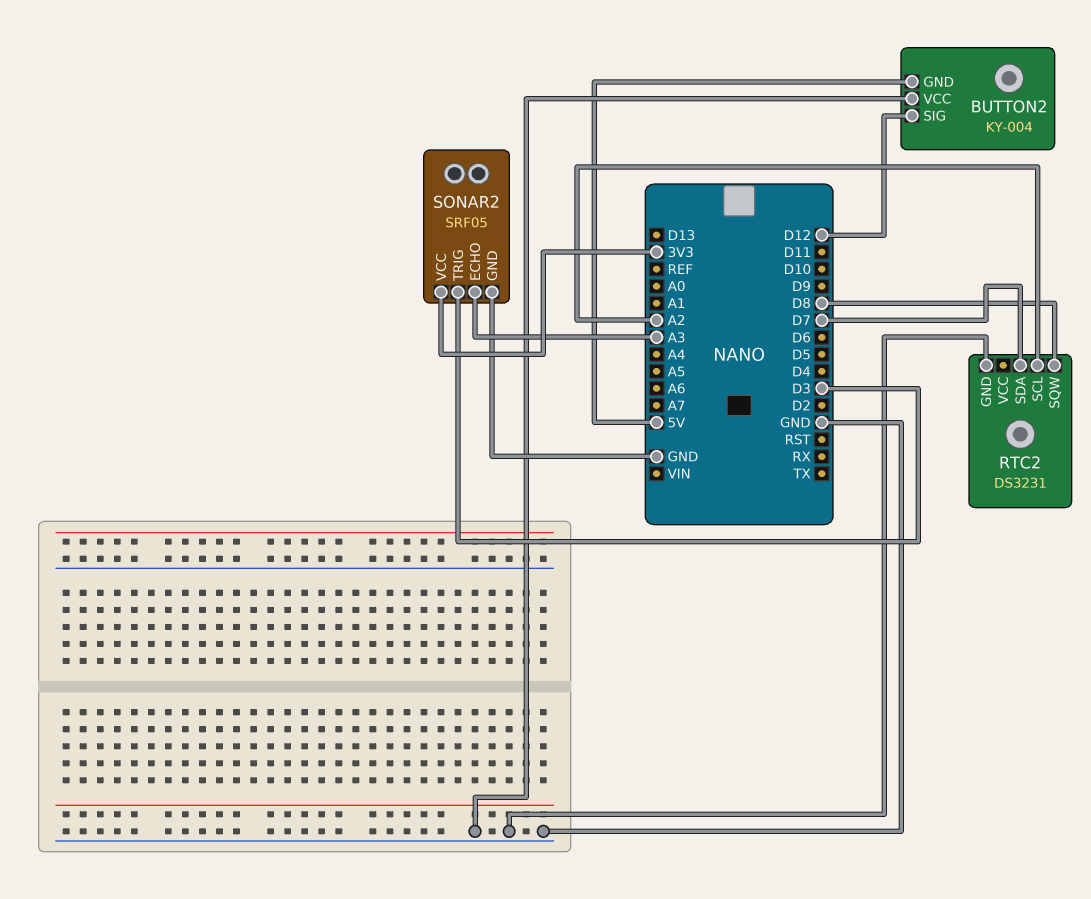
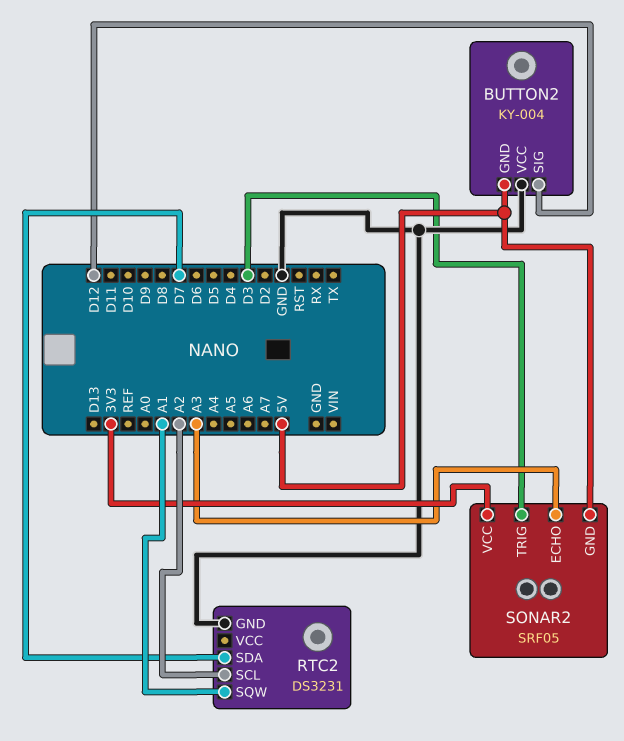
RTC2 pin SQW: D8 -> A1
SONAR2 pin GND: GND -> 5V

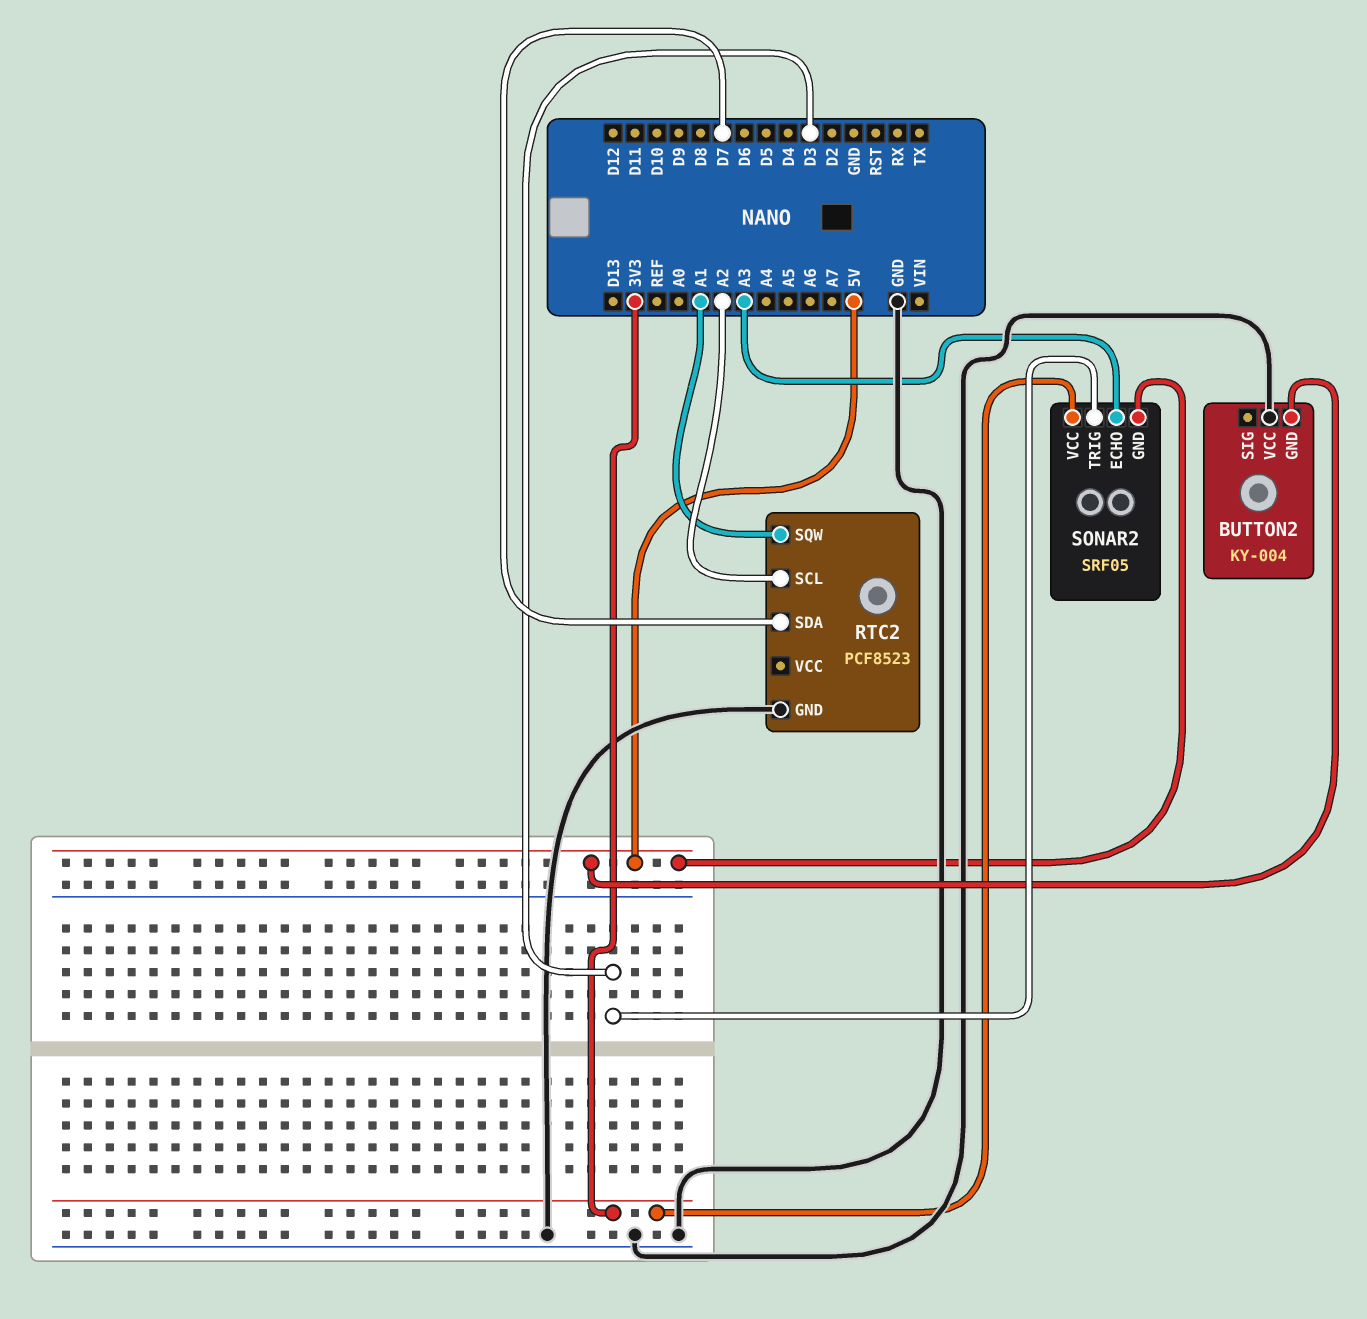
BUTTON2 pin SIG: D12 -> none
RTC2: DS3231 -> PCF8523

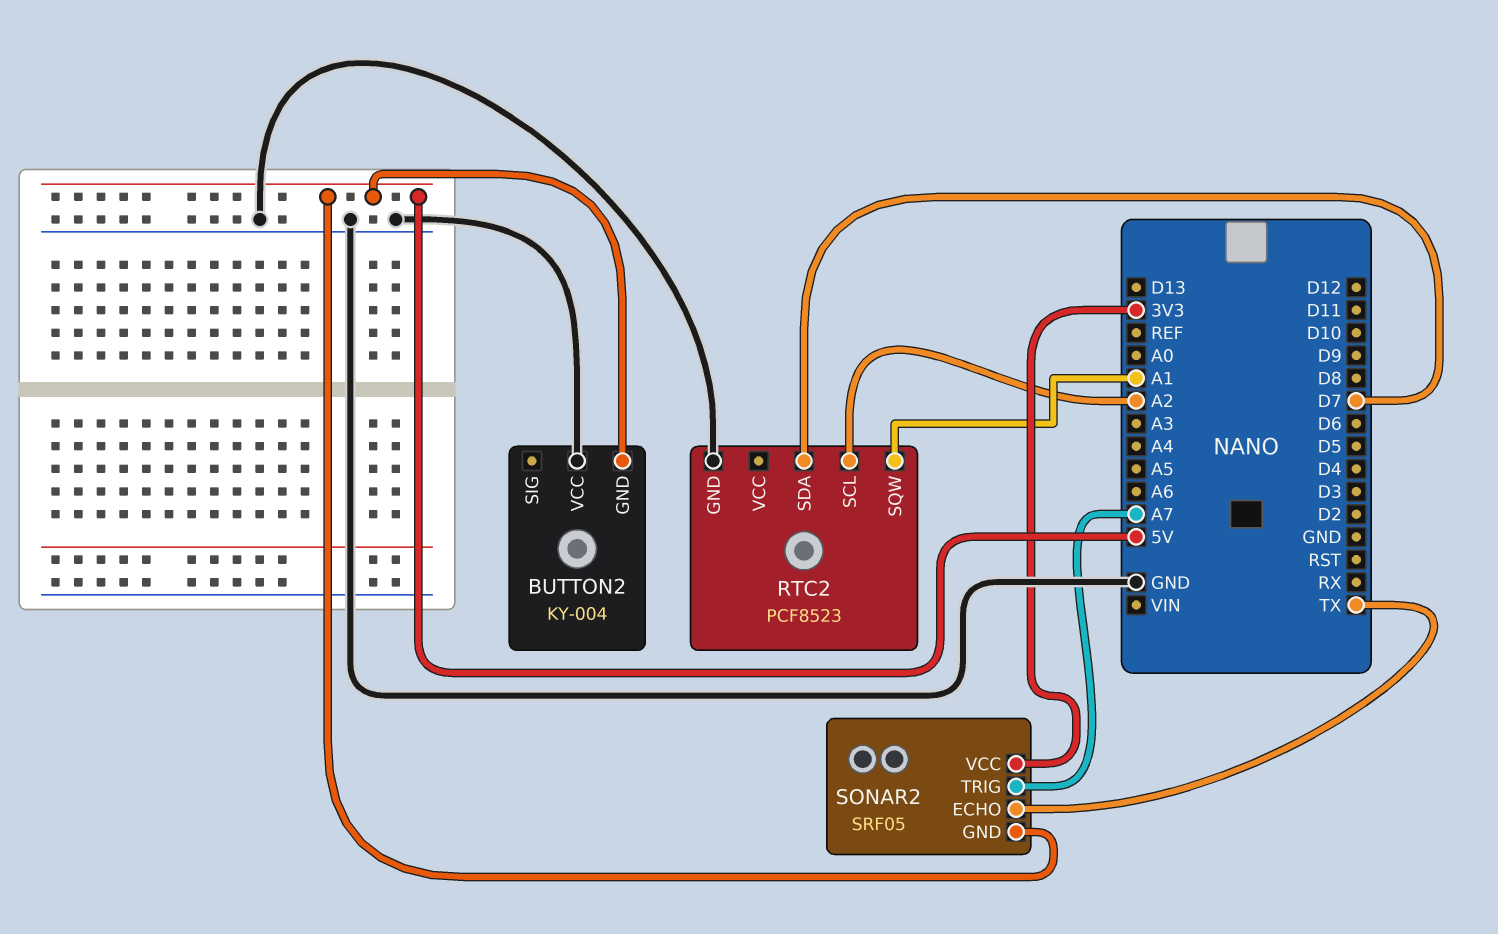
SONAR2 pin ECHO: A3 -> TX
SONAR2 pin TRIG: D3 -> A7

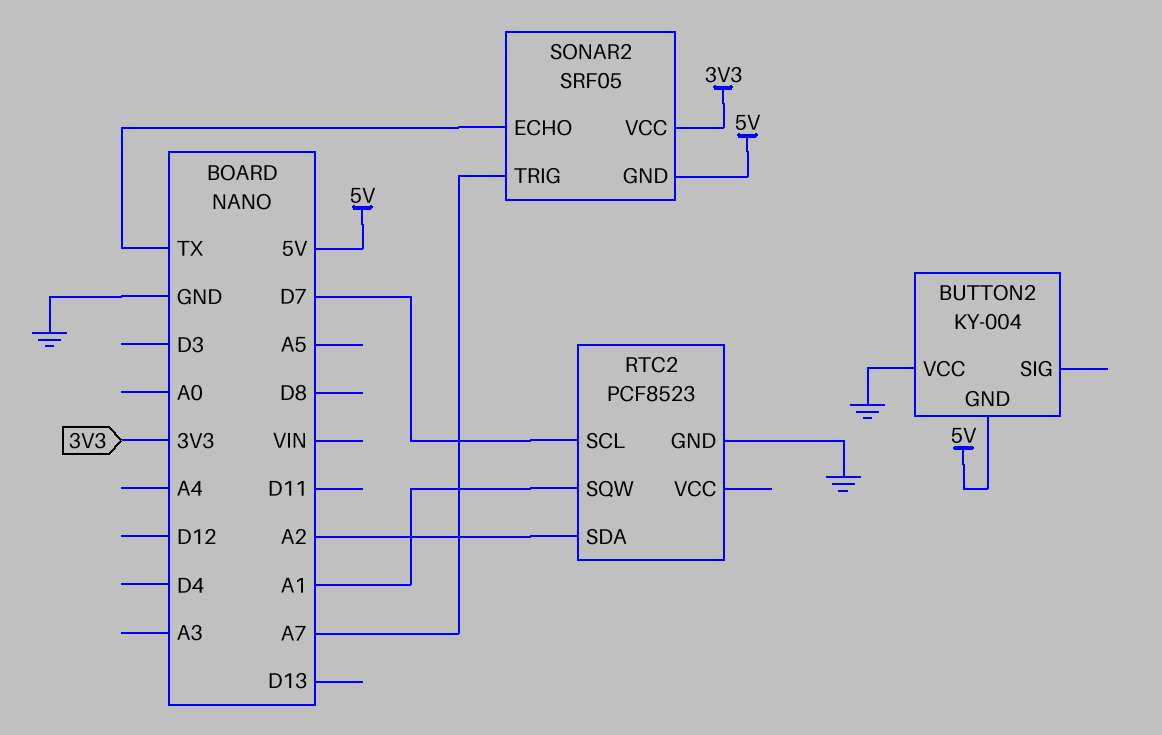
RTC2 pin SCL: A2 -> D7
RTC2 pin SDA: D7 -> A2

